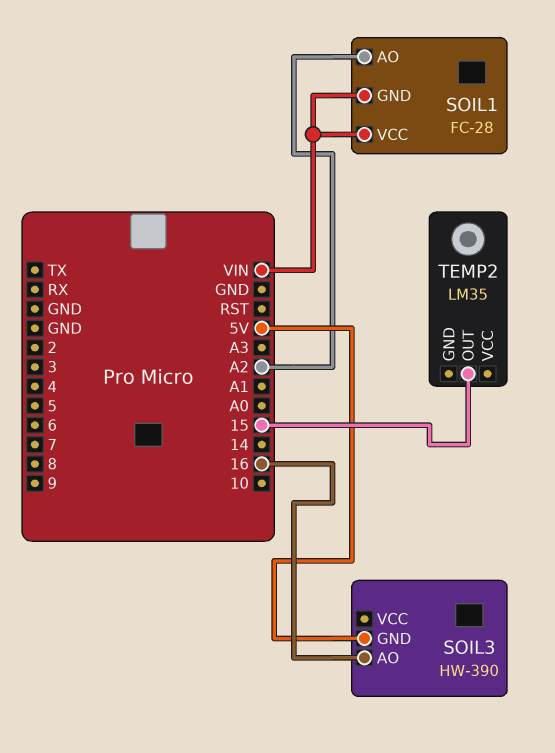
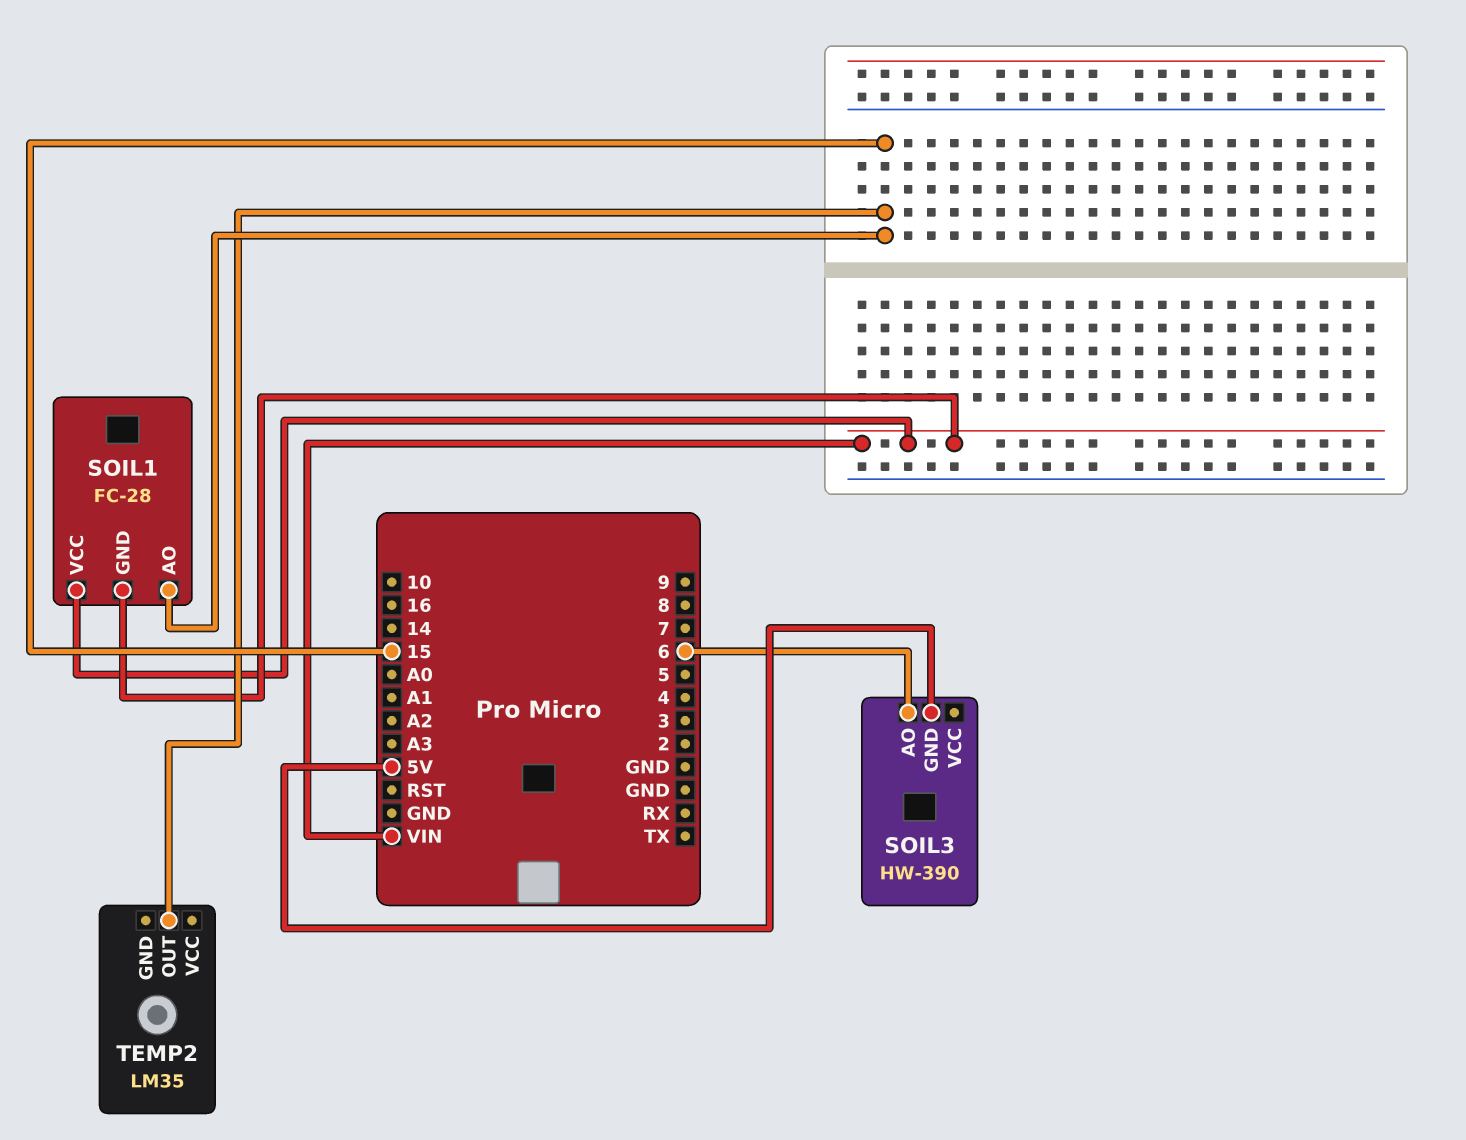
SOIL1 pin AO: A2 -> 15
SOIL3 pin AO: 16 -> 6

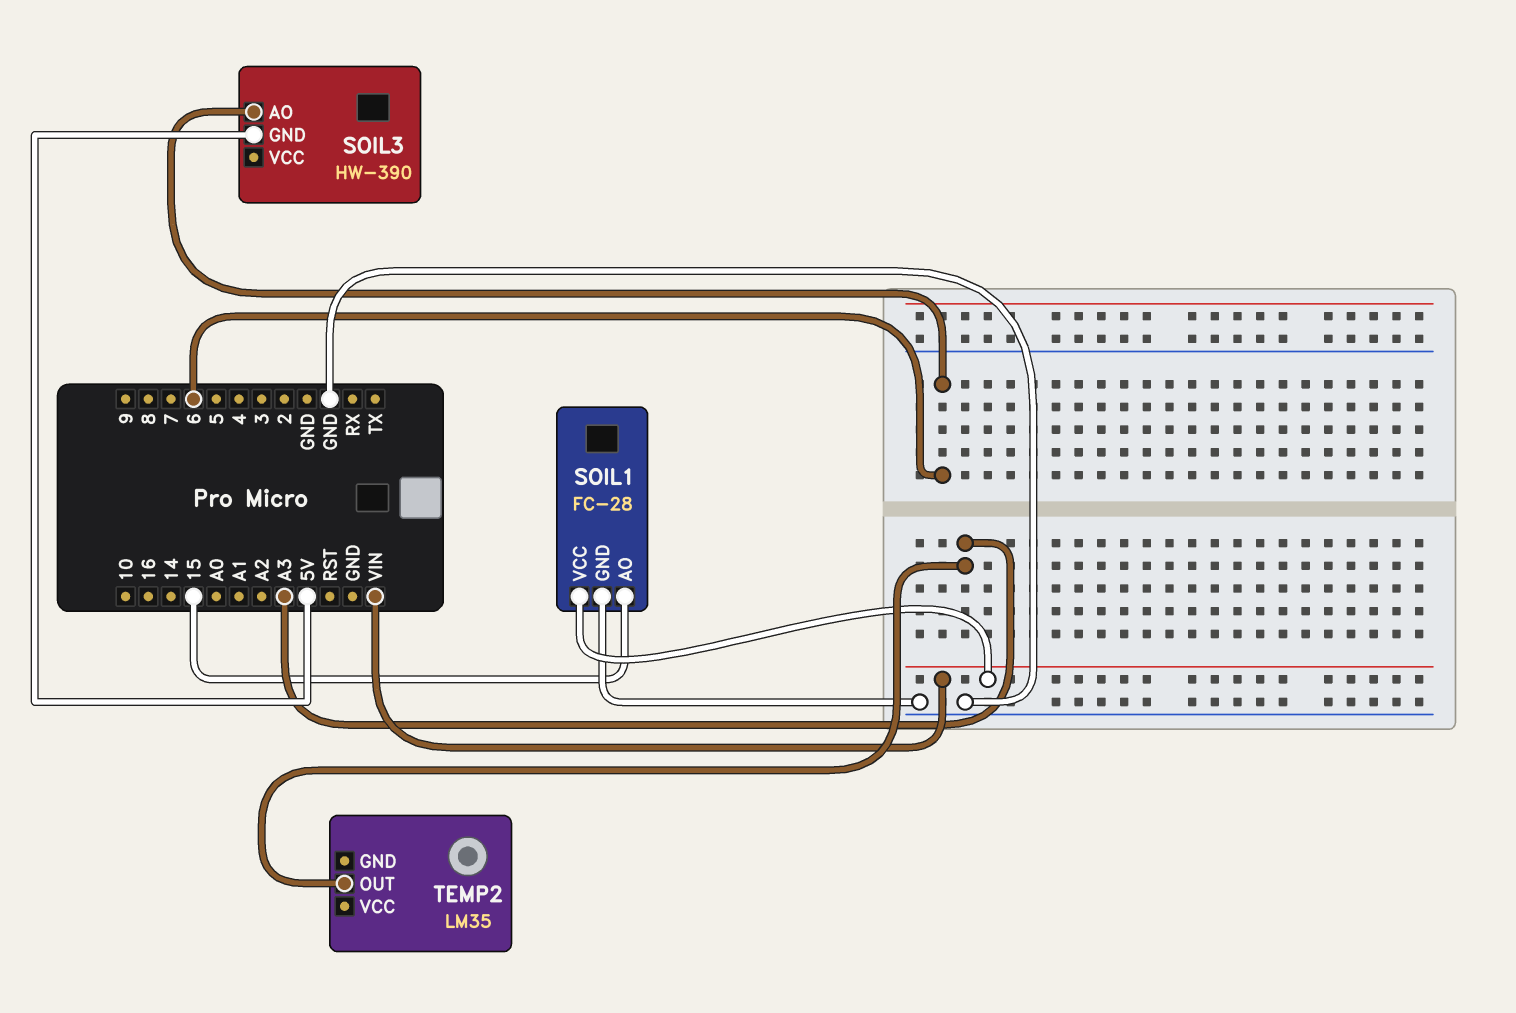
SOIL1 pin GND: VIN -> GND
TEMP2 pin OUT: 15 -> A3

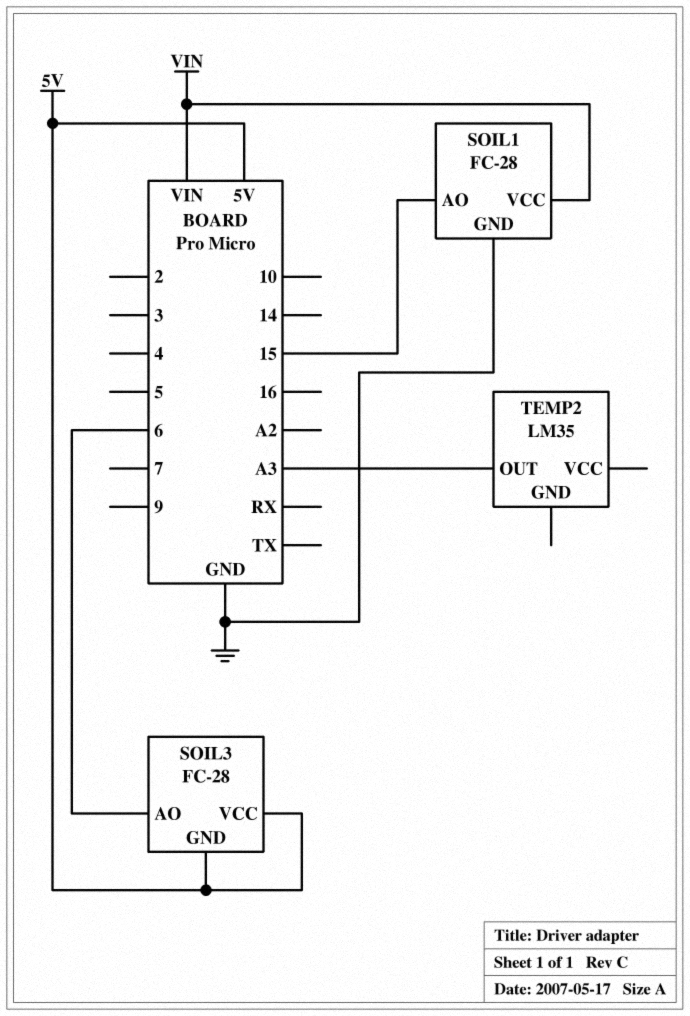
SOIL3: HW-390 -> FC-28
SOIL3 pin VCC: none -> 5V

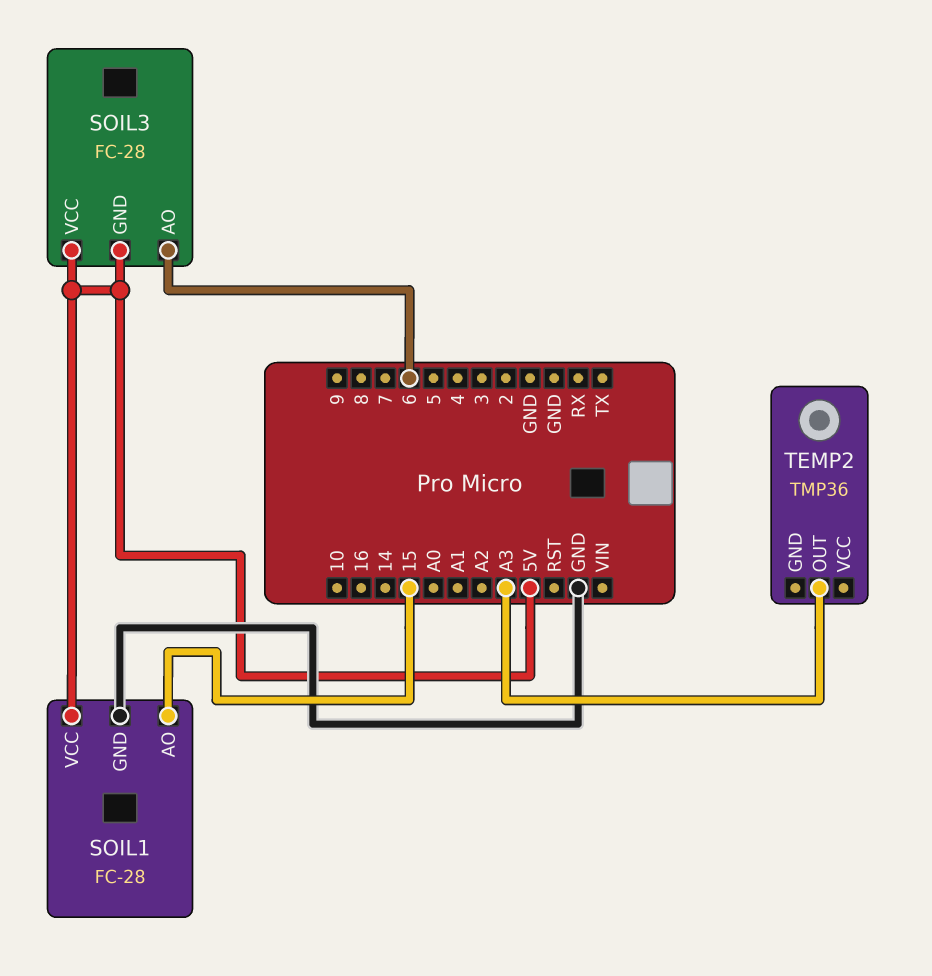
SOIL1 pin VCC: VIN -> 5V
TEMP2: LM35 -> TMP36

